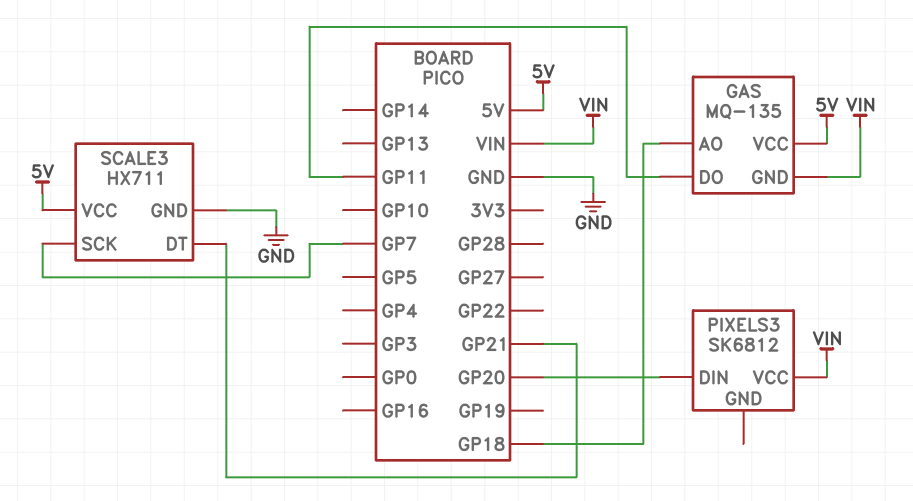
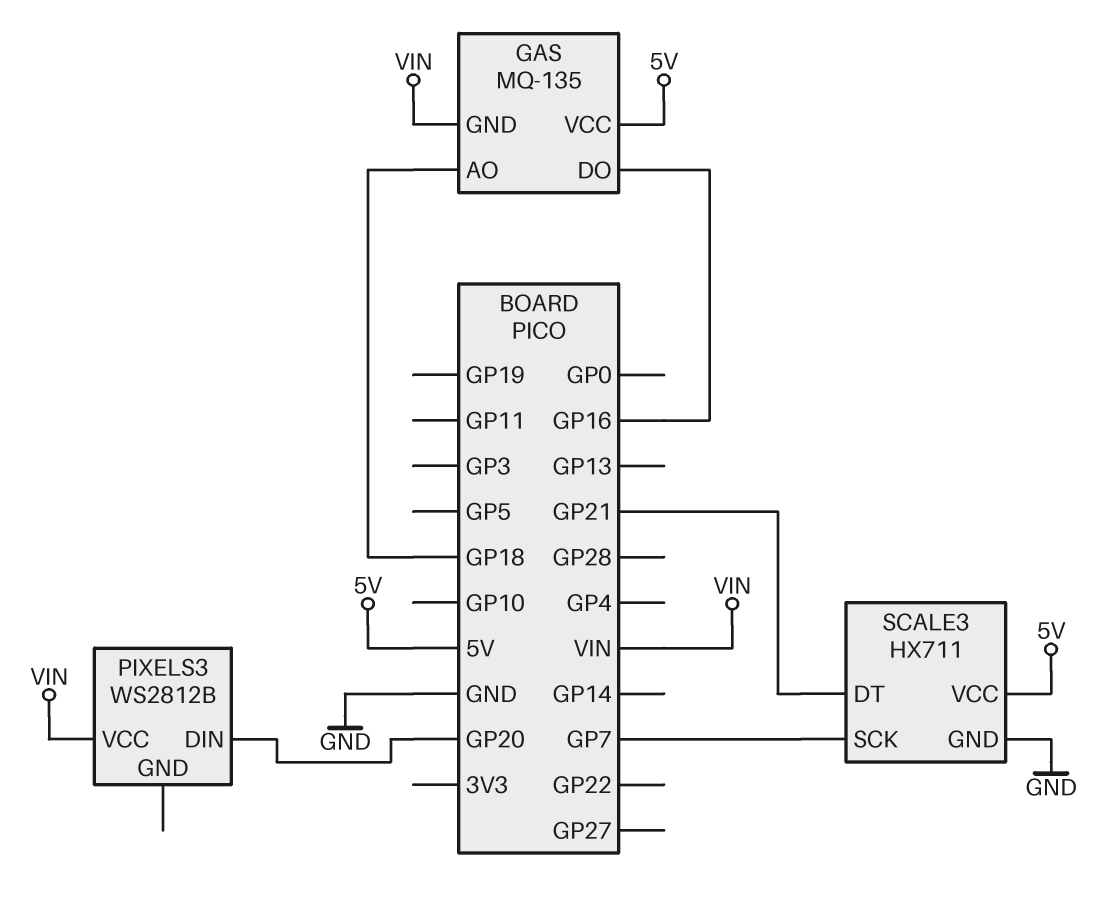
GAS pin DO: GP11 -> GP16
PIXELS3: SK6812 -> WS2812B

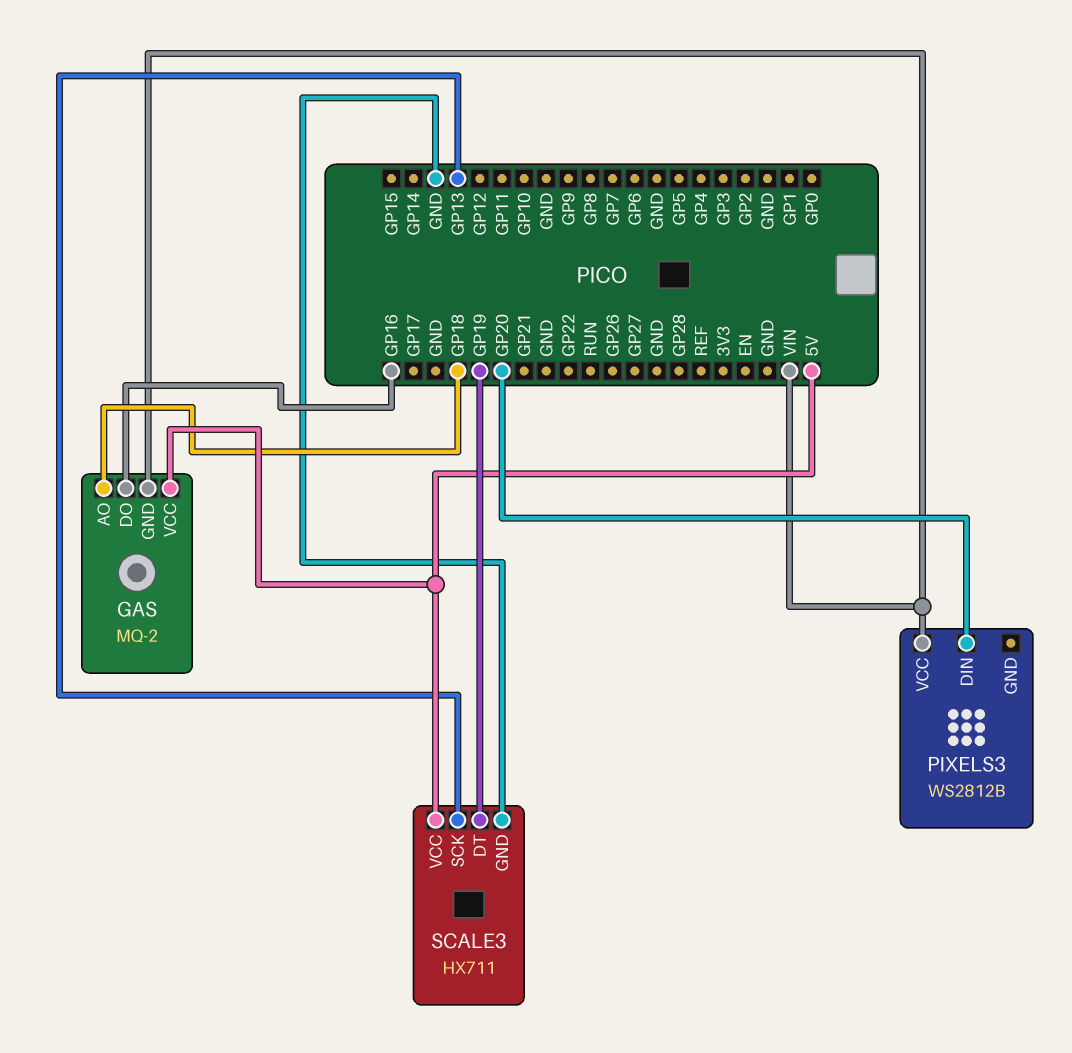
GAS: MQ-135 -> MQ-2
SCALE3 pin DT: GP21 -> GP19
SCALE3 pin SCK: GP7 -> GP13

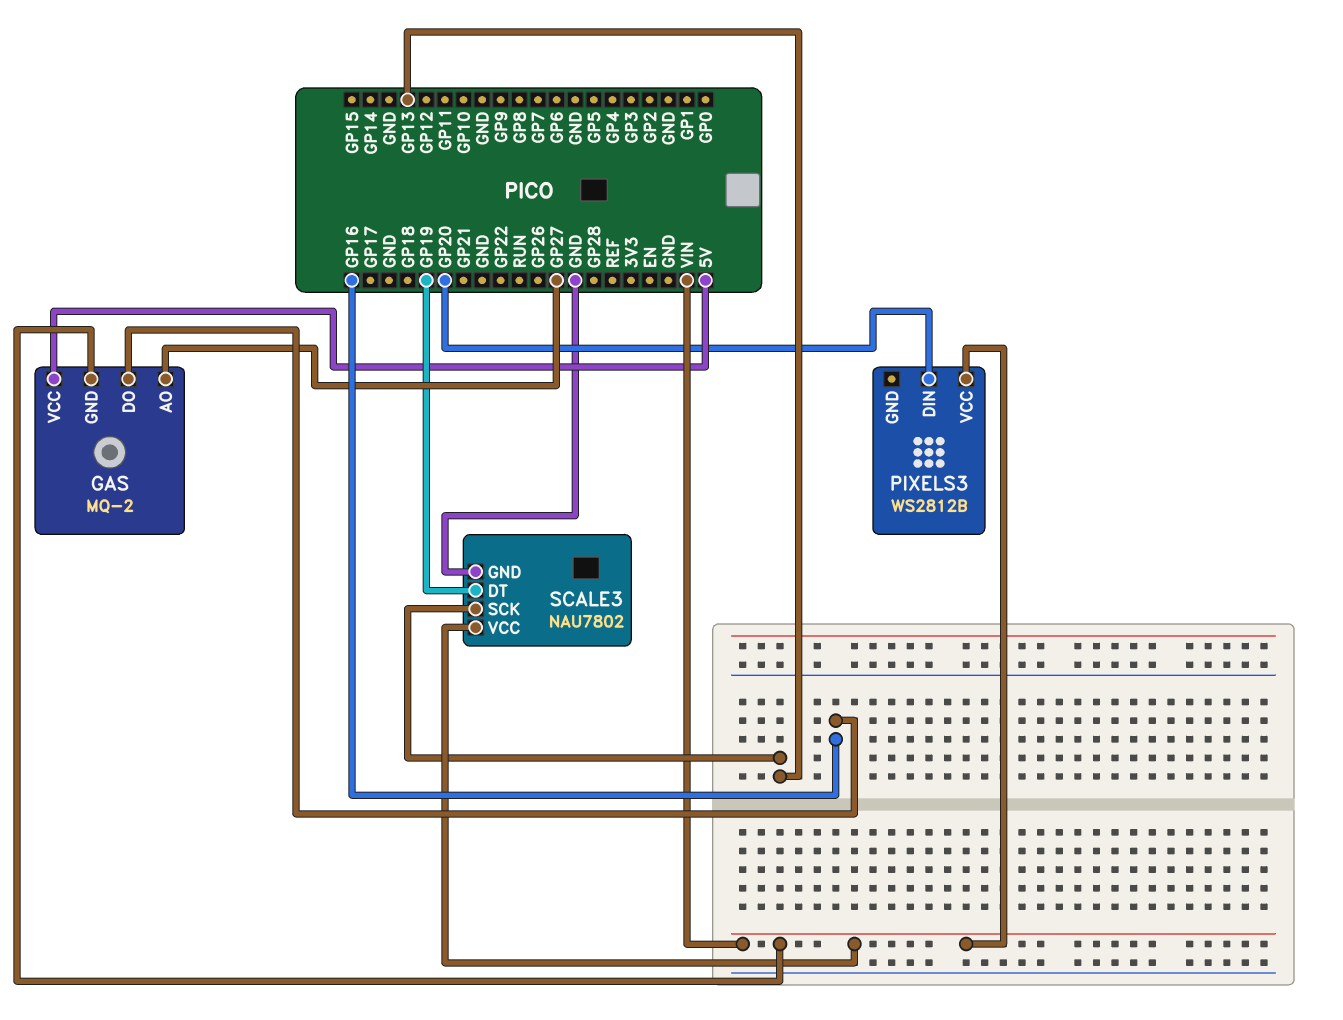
GAS pin AO: GP18 -> GP27
SCALE3: HX711 -> NAU7802
SCALE3 pin VCC: 5V -> VIN

